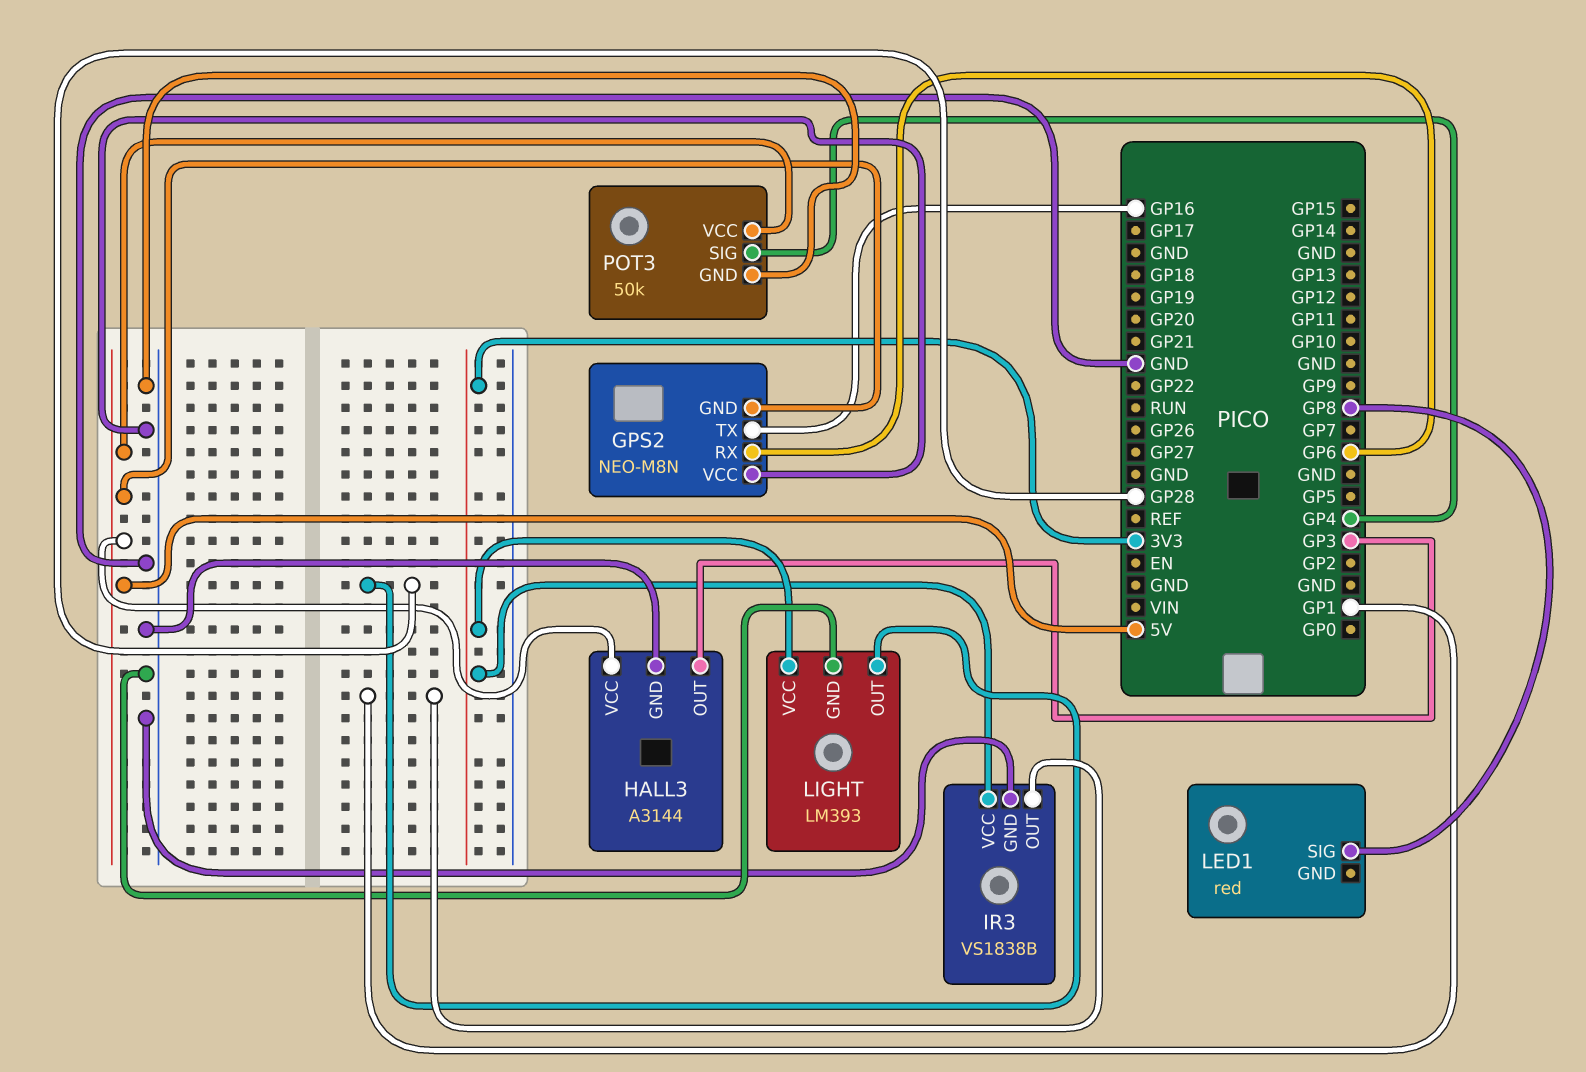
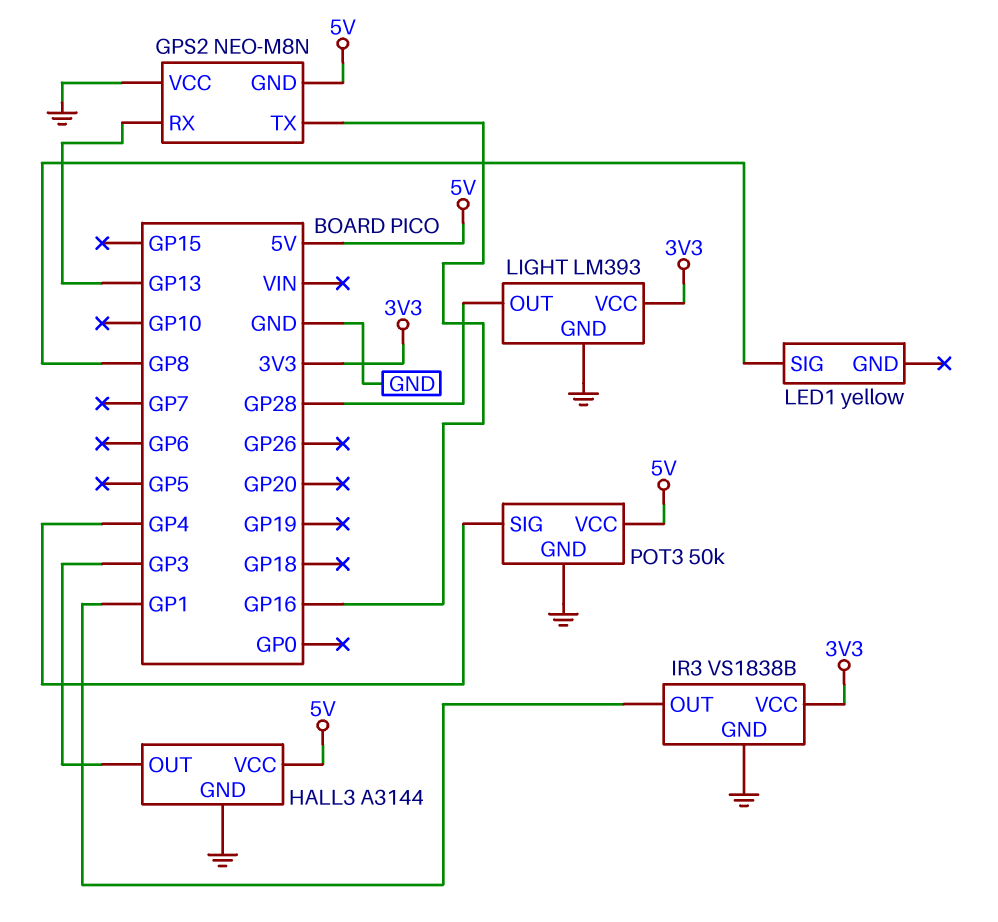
GPS2 pin RX: GP6 -> GP13
LED1: red -> yellow

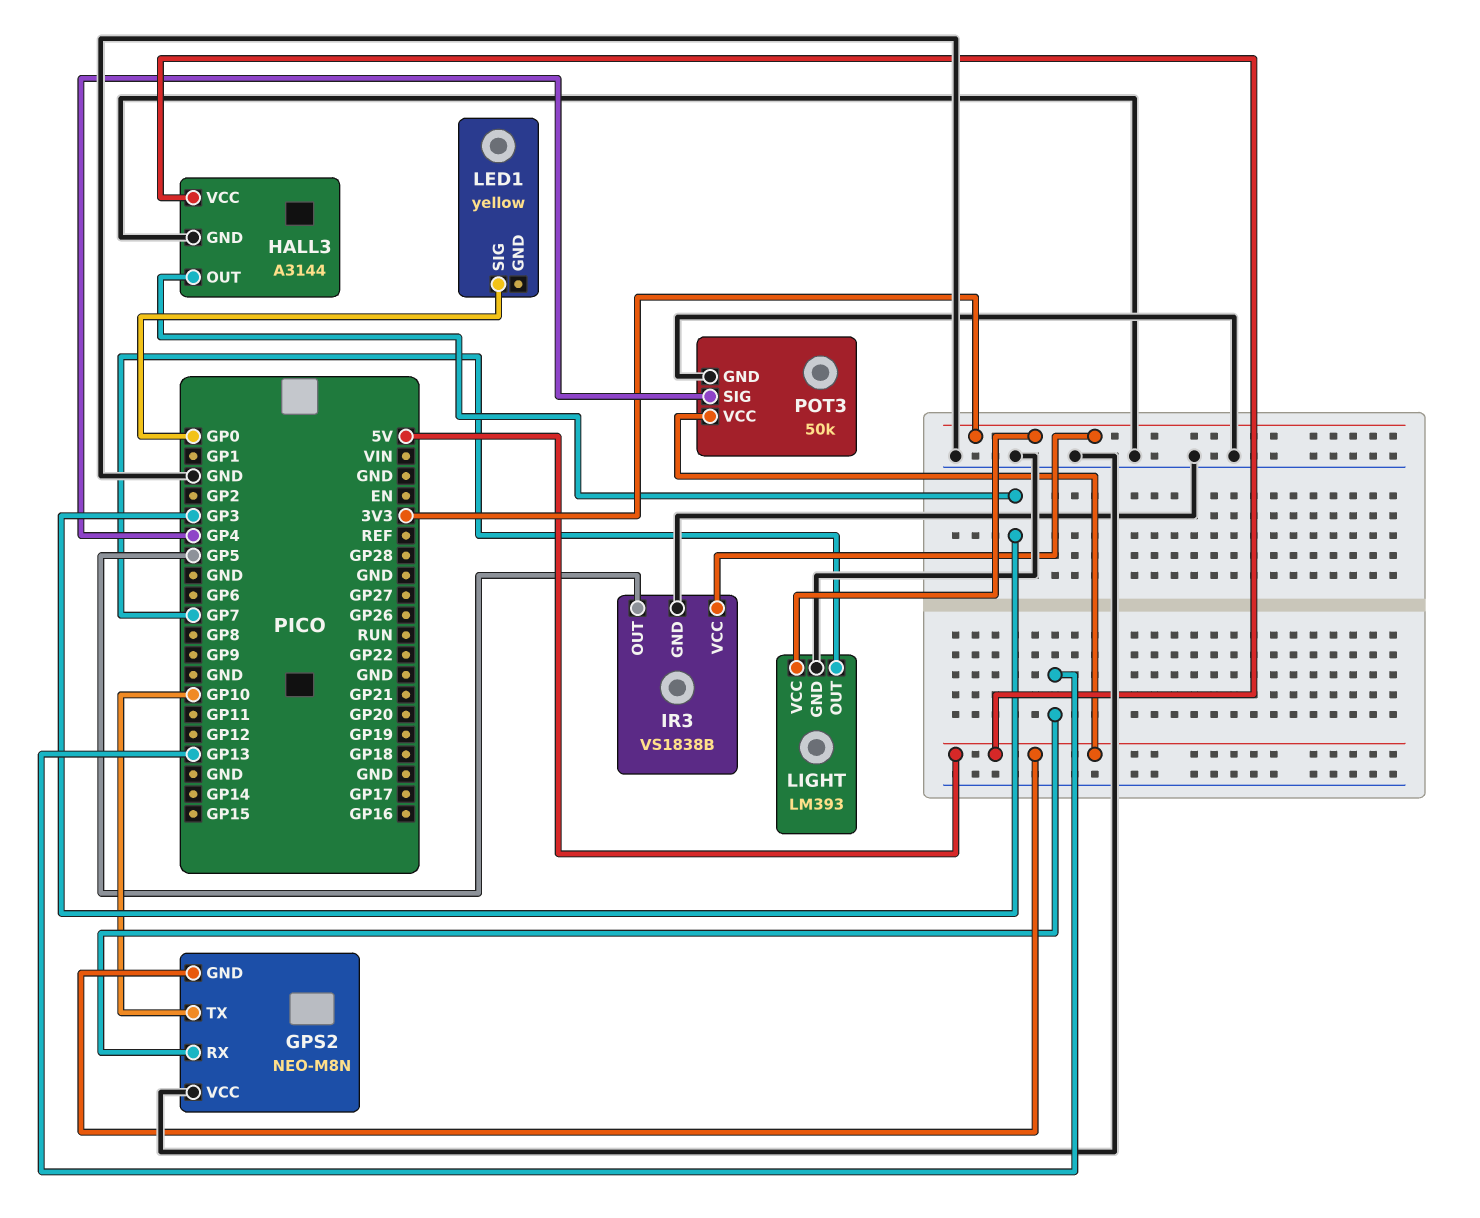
GPS2 pin TX: GP16 -> GP10
IR3 pin OUT: GP1 -> GP5
LED1 pin SIG: GP8 -> GP0
LIGHT pin OUT: GP28 -> GP7

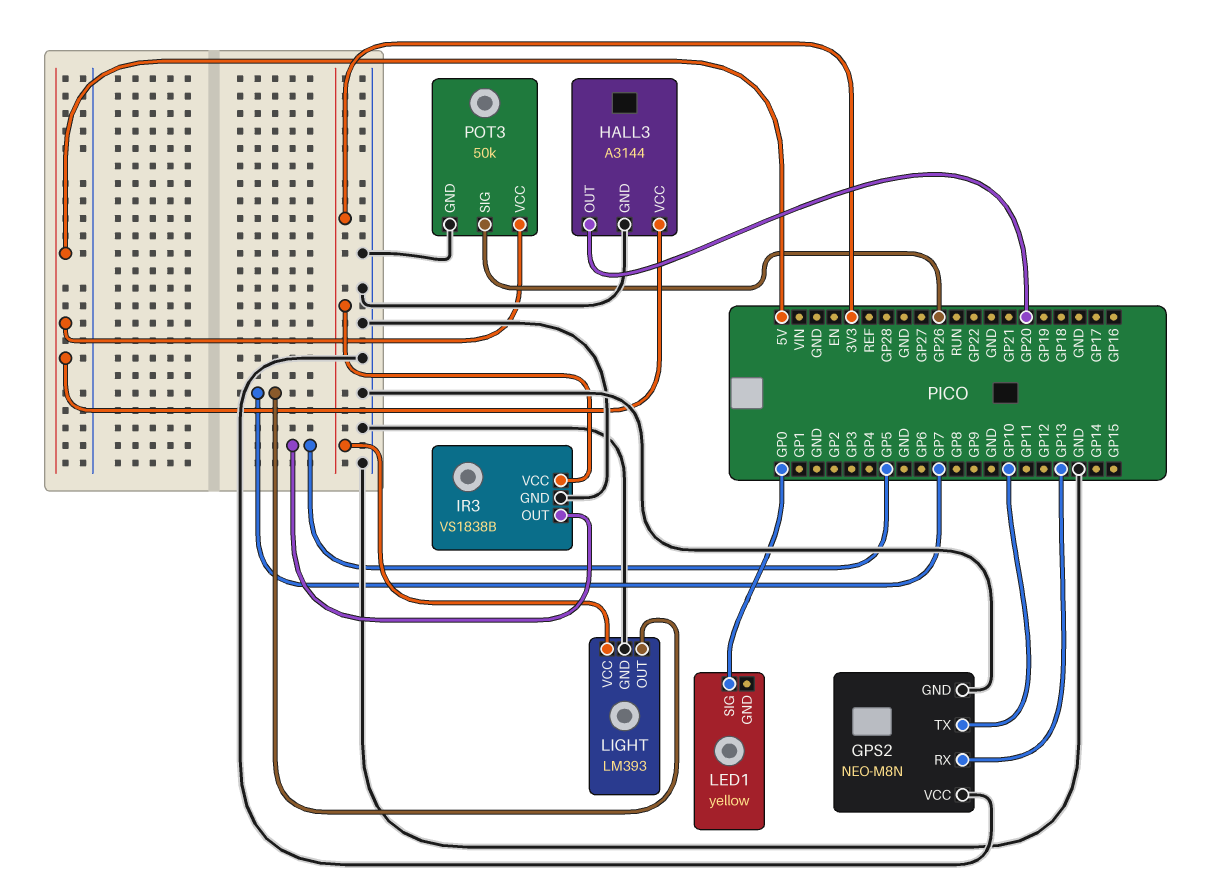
GPS2 pin GND: 5V -> GND
HALL3 pin OUT: GP3 -> GP20
POT3 pin SIG: GP4 -> GP26

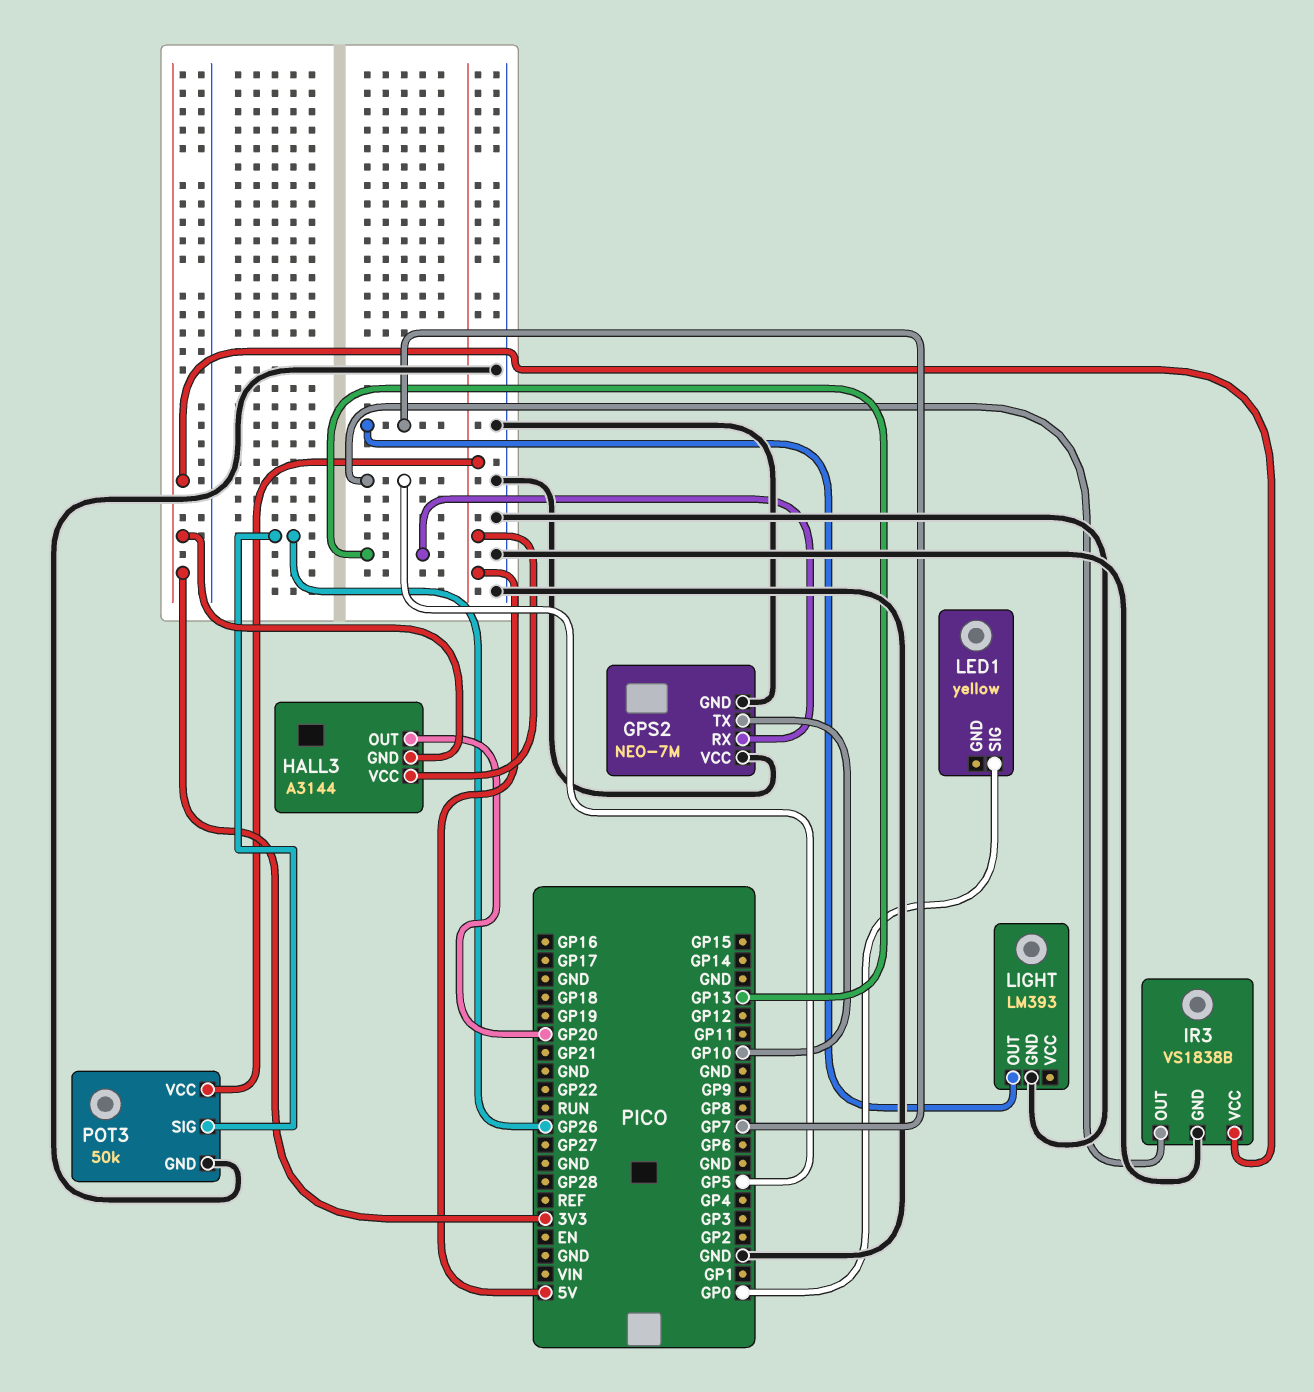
GPS2: NEO-M8N -> NEO-7M
HALL3 pin GND: GND -> 3V3
LIGHT pin VCC: 3V3 -> none

